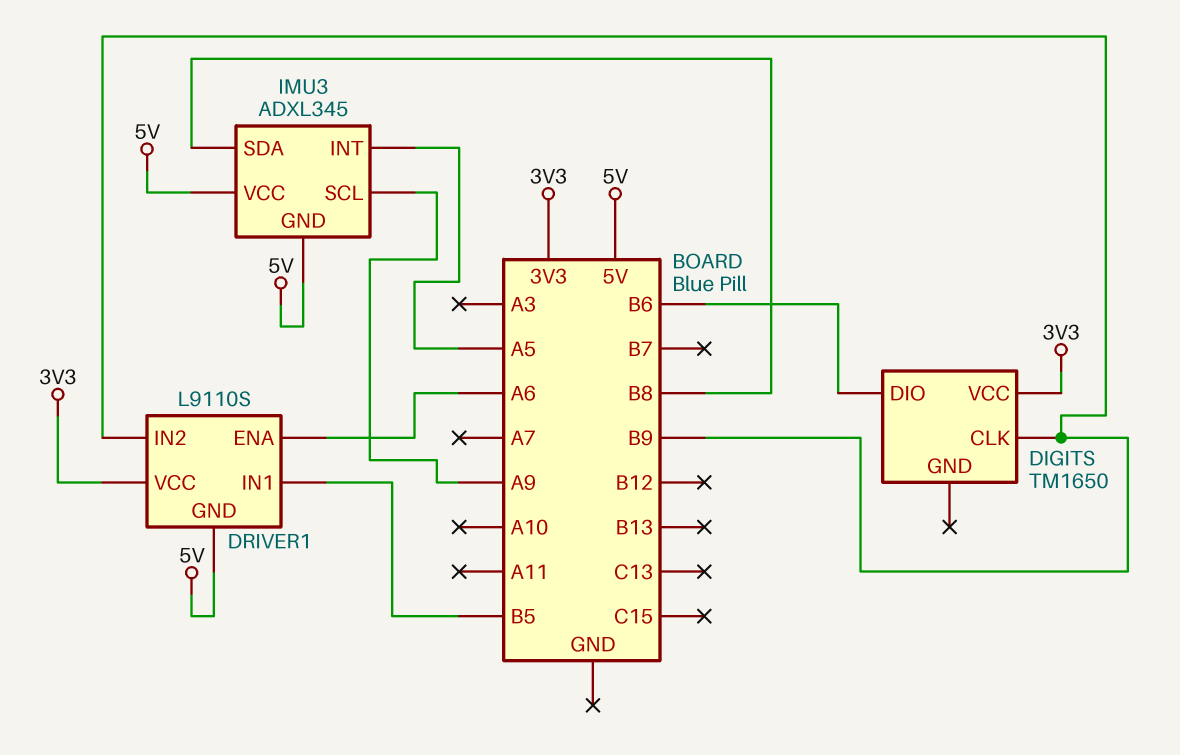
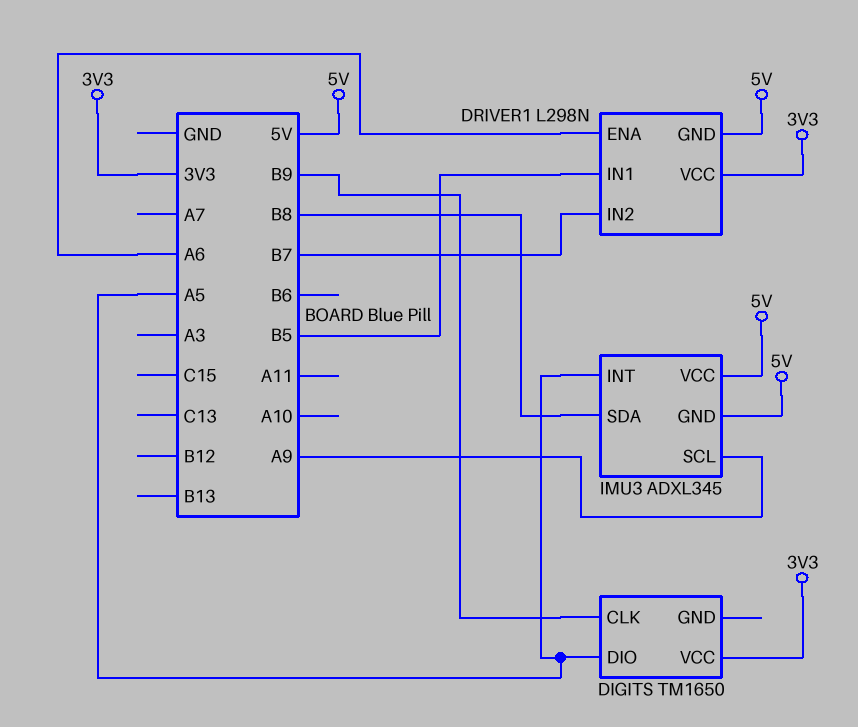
DIGITS pin DIO: B6 -> A5
DRIVER1: L9110S -> L298N
DRIVER1 pin IN2: B9 -> B7

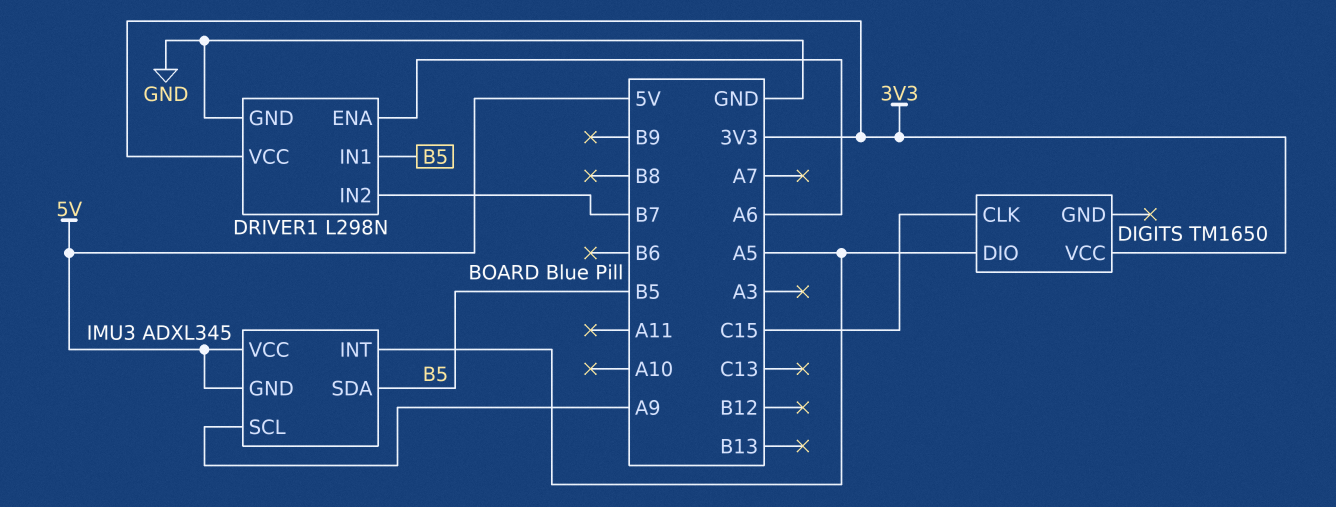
DIGITS pin CLK: B9 -> C15
DRIVER1 pin GND: 5V -> GND
IMU3 pin SDA: B8 -> B5

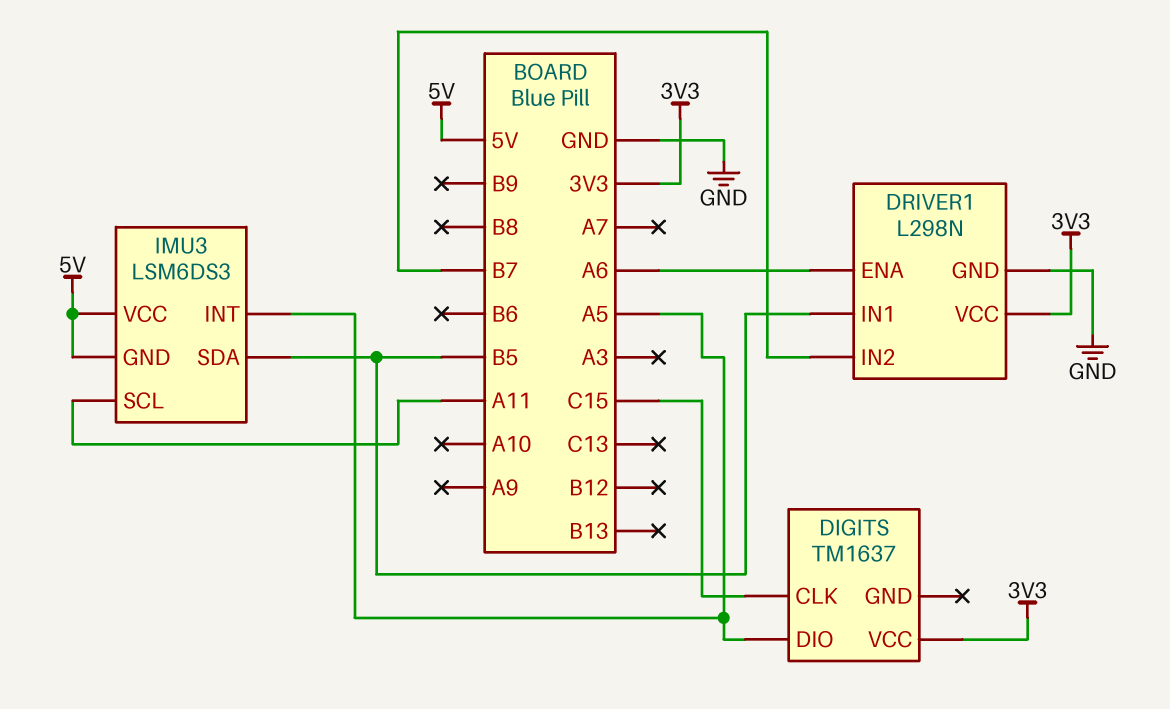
DIGITS: TM1650 -> TM1637
IMU3: ADXL345 -> LSM6DS3
IMU3 pin SCL: A9 -> A11

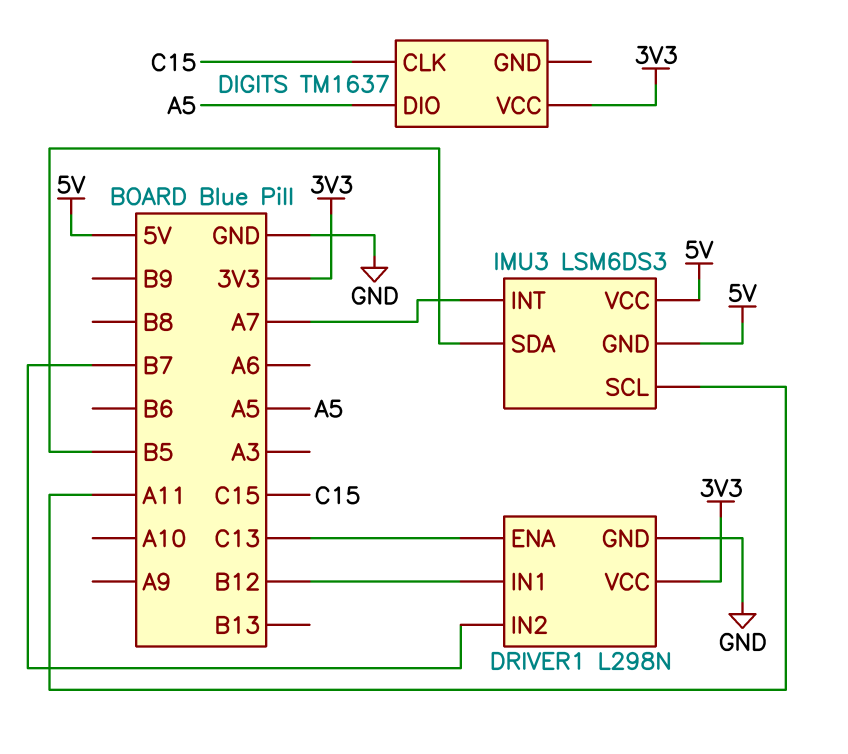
DRIVER1 pin ENA: A6 -> C13
DRIVER1 pin IN1: B5 -> B12
IMU3 pin INT: A5 -> A7

